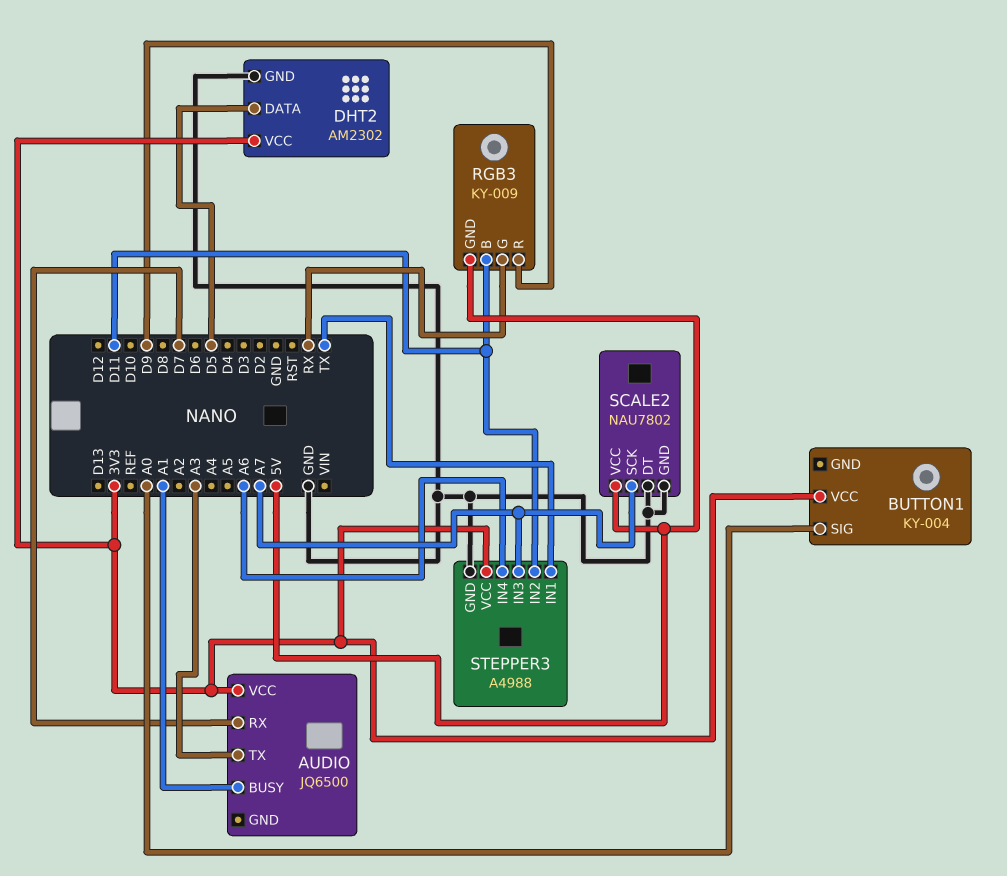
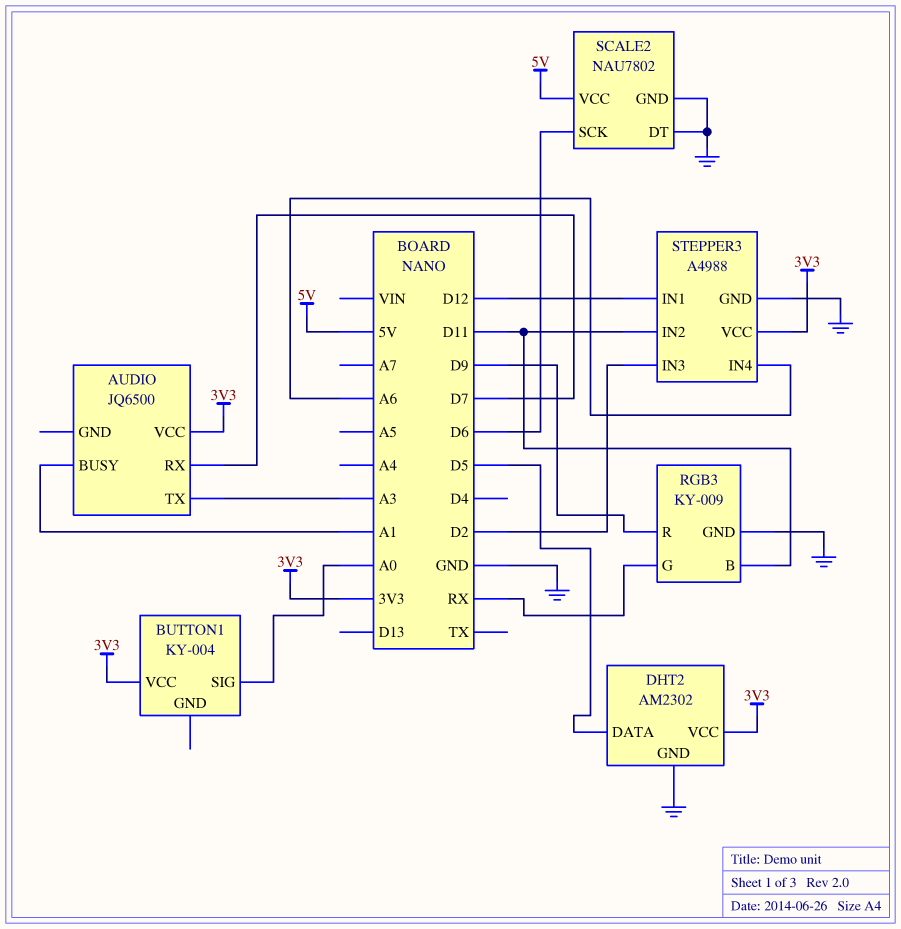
RGB3 pin GND: 5V -> GND
SCALE2 pin SCK: A7 -> D6
STEPPER3 pin IN1: TX -> D12
STEPPER3 pin IN3: A7 -> D2

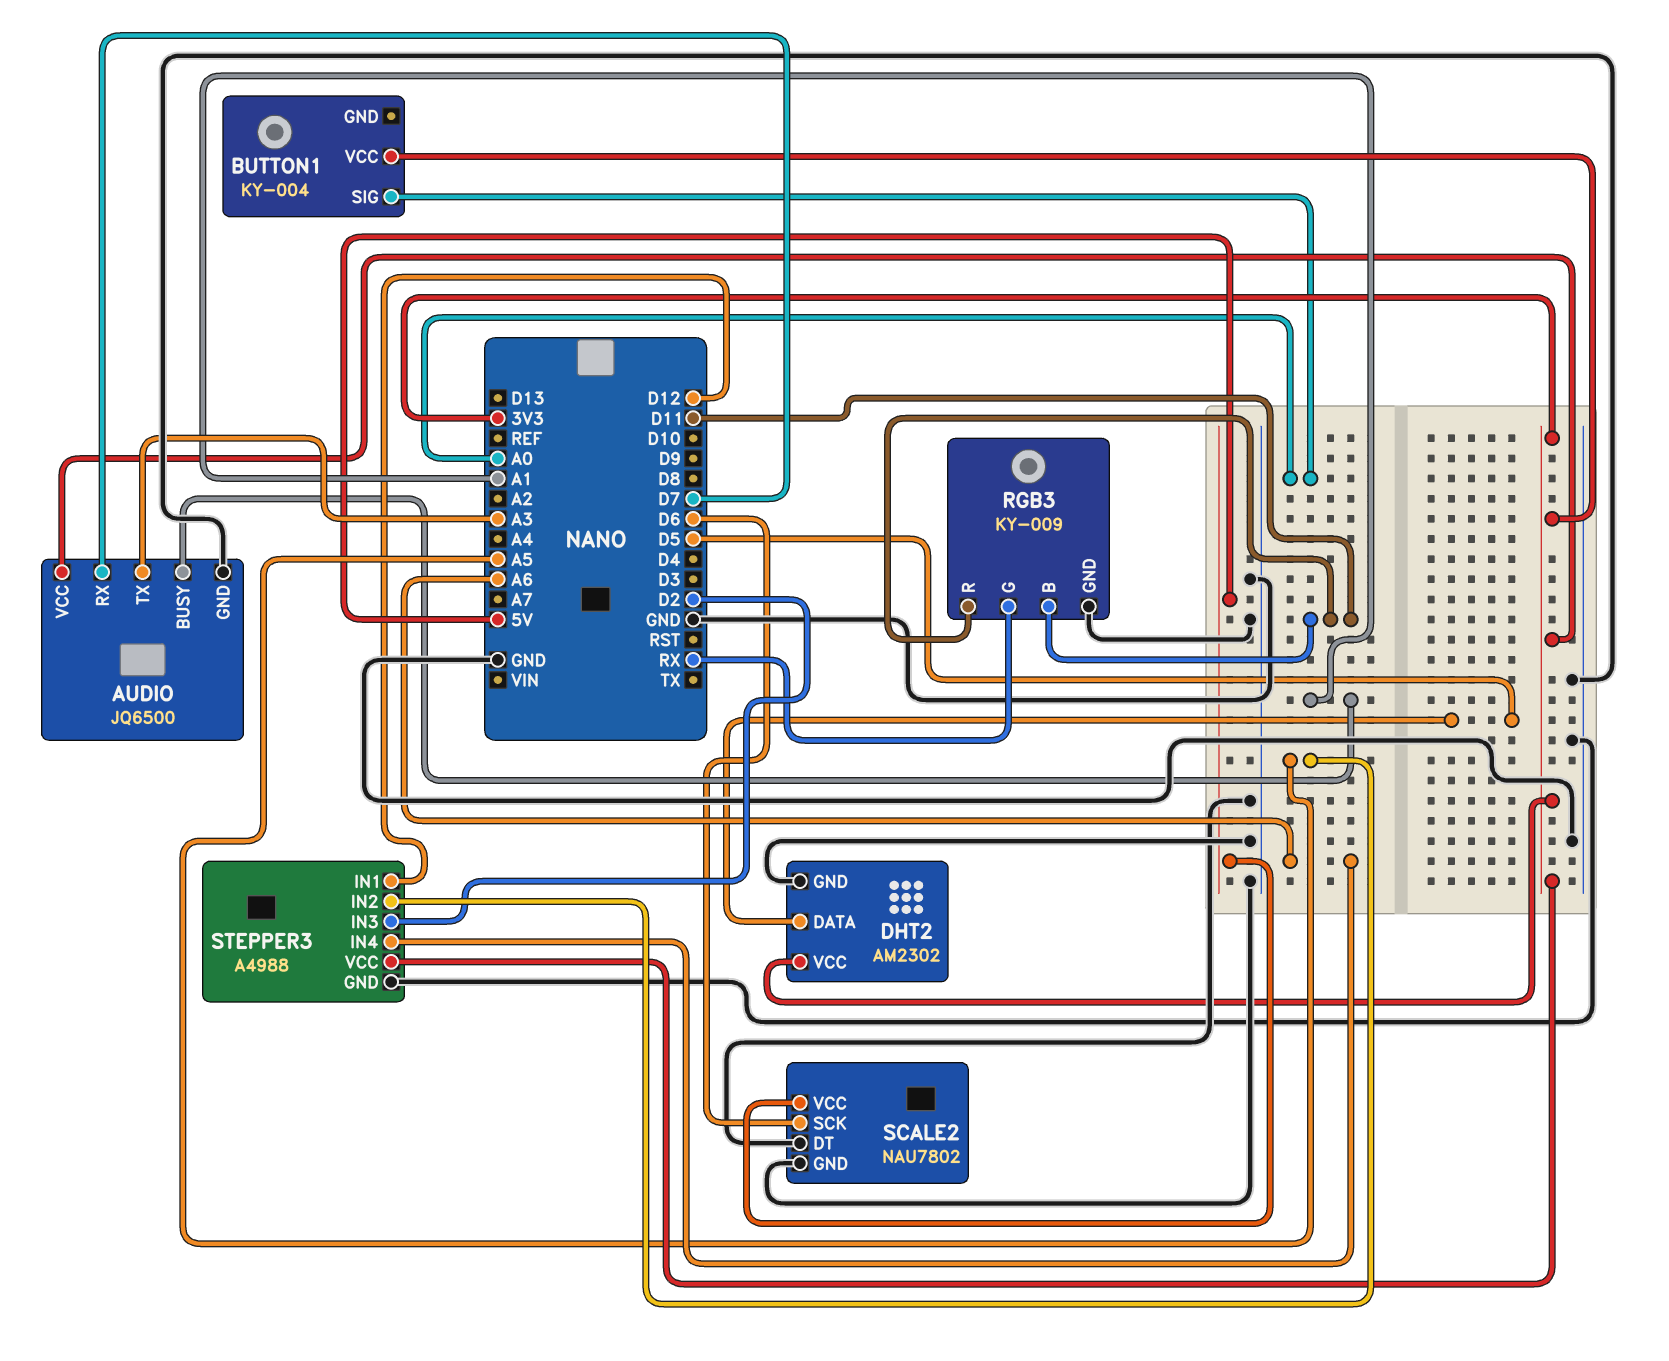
AUDIO pin GND: none -> GND
RGB3 pin R: D9 -> D11
STEPPER3 pin IN2: D11 -> A5

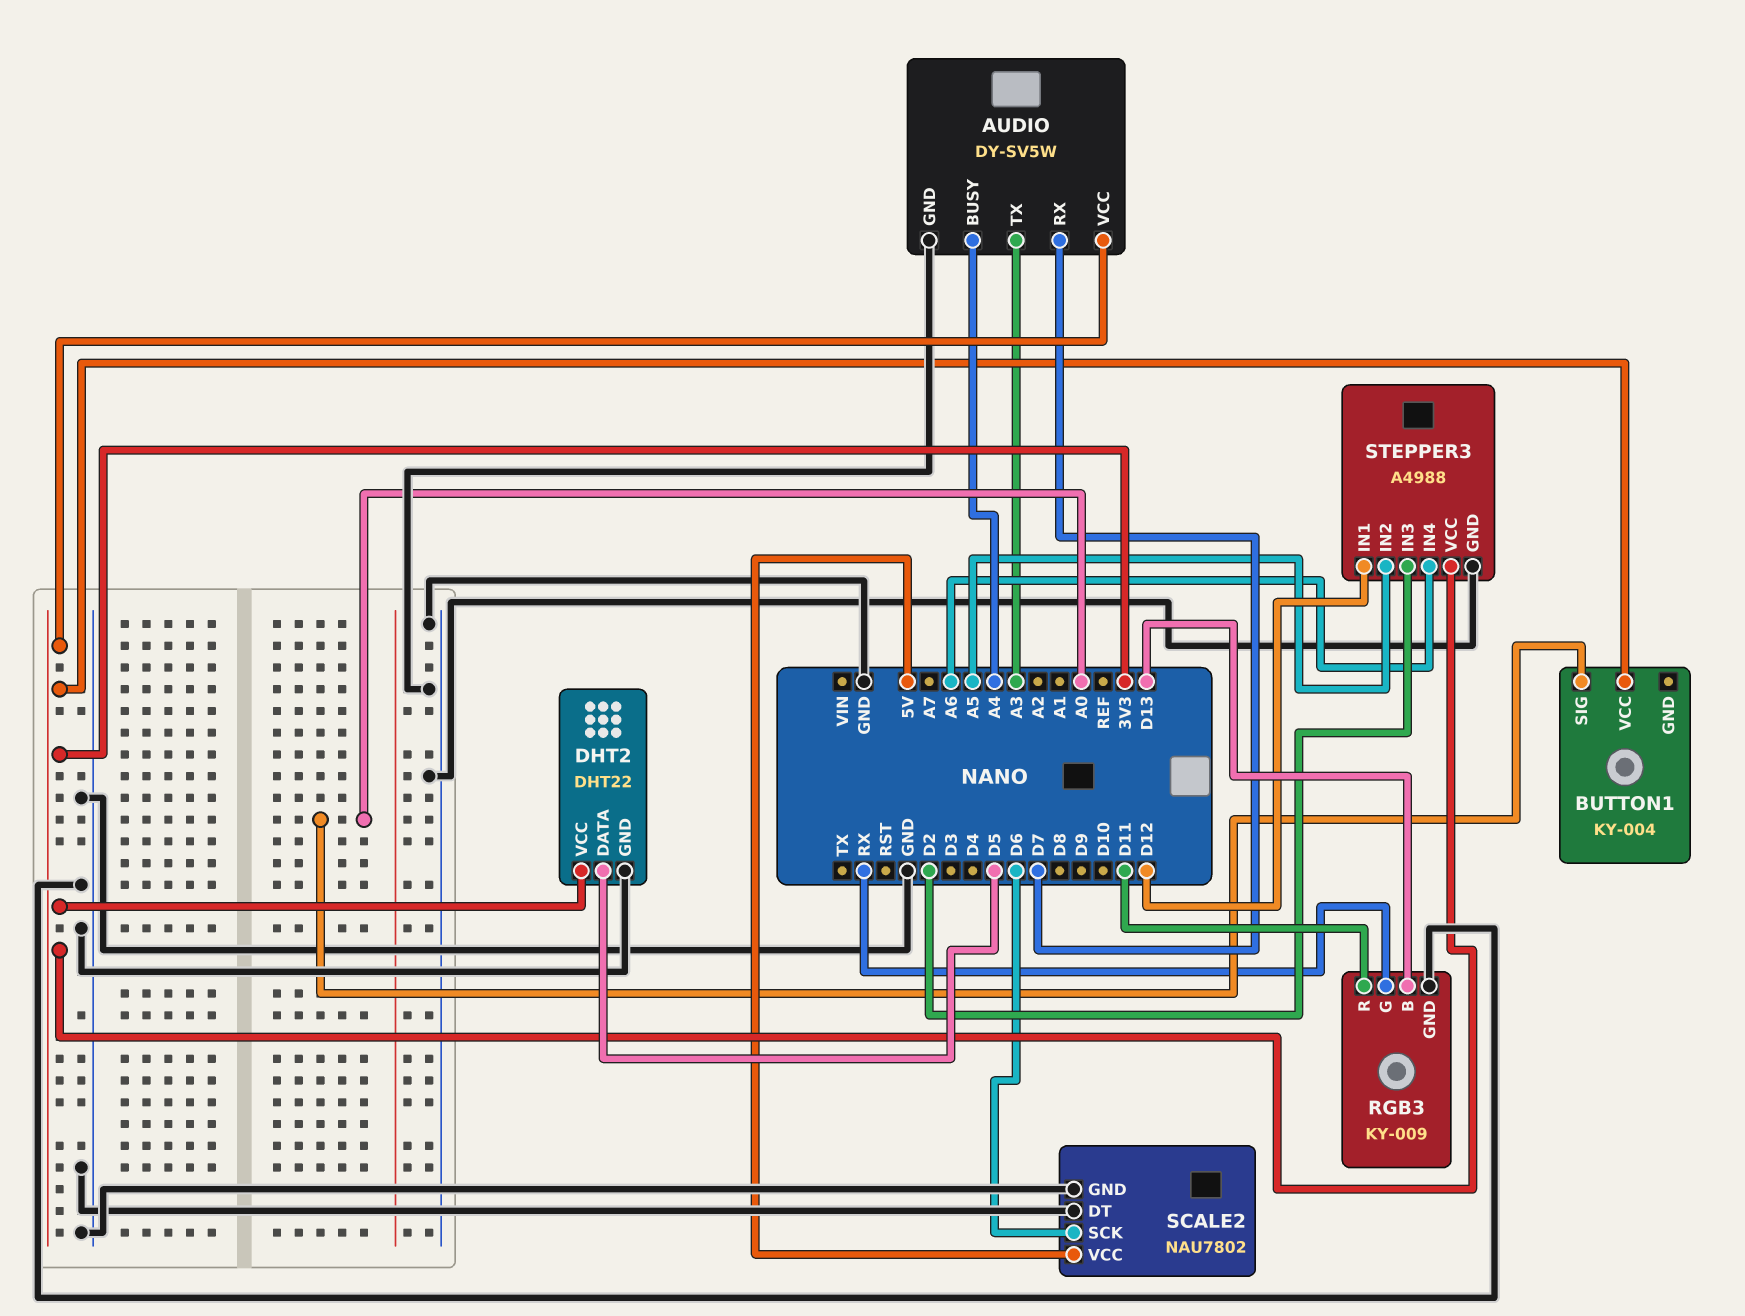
AUDIO: JQ6500 -> DY-SV5W
AUDIO pin BUSY: A1 -> A4
DHT2: AM2302 -> DHT22
RGB3 pin B: D11 -> D13

